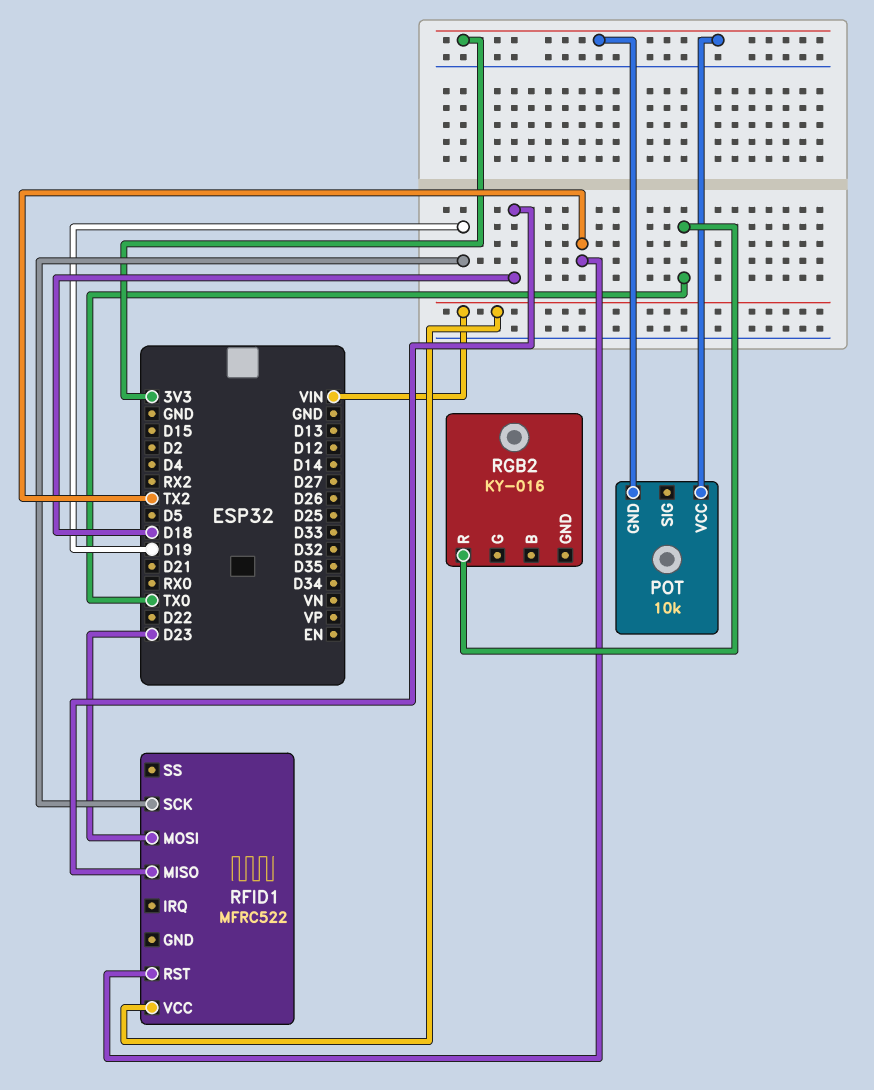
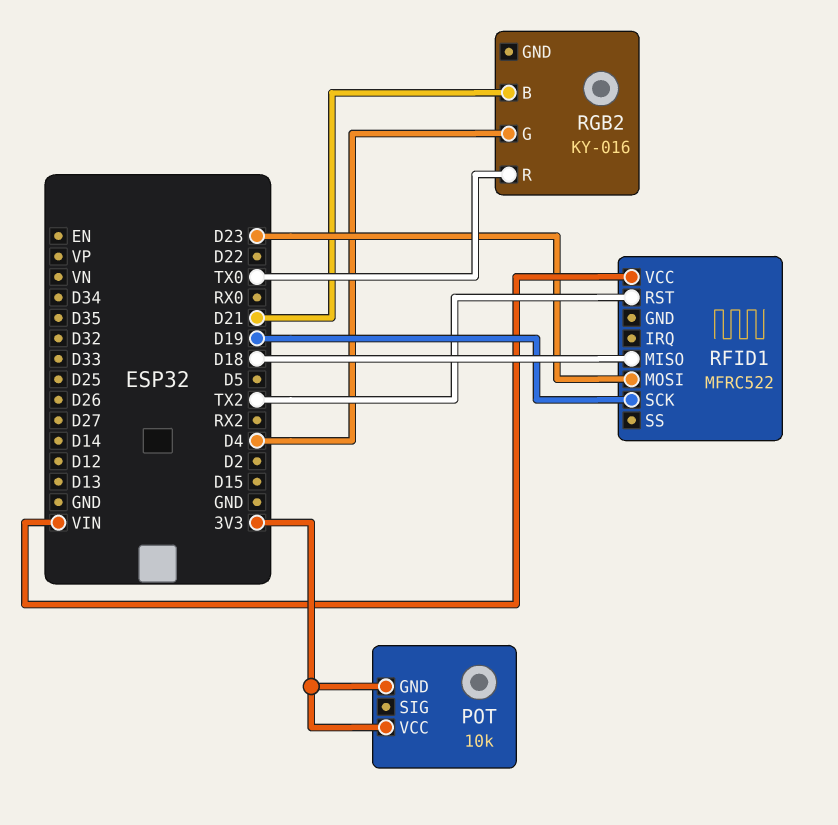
RGB2 pin B: none -> D21
RGB2 pin G: none -> D4

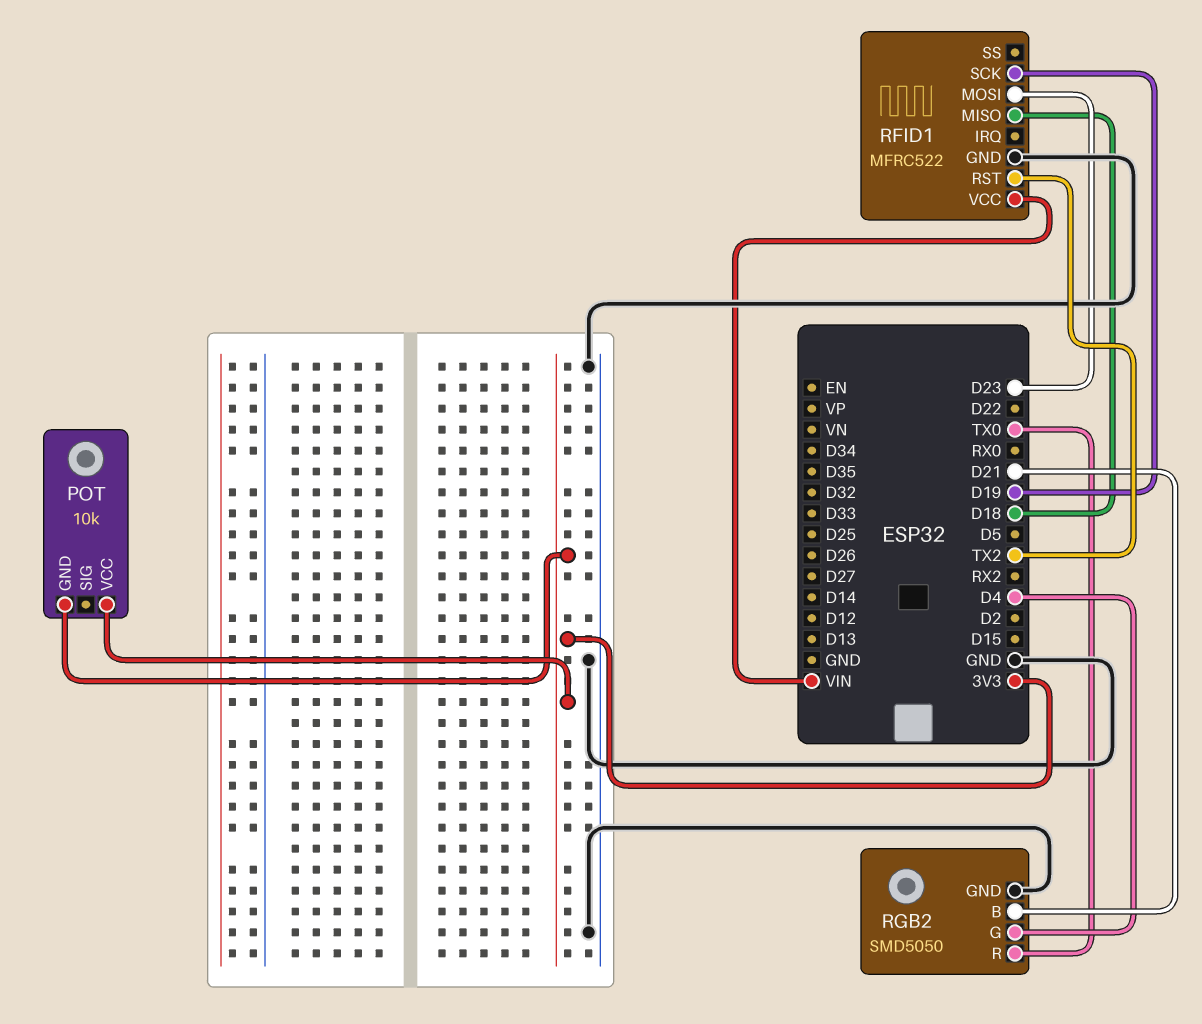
RFID1 pin GND: none -> GND
RGB2: KY-016 -> SMD5050
RGB2 pin GND: none -> GND

